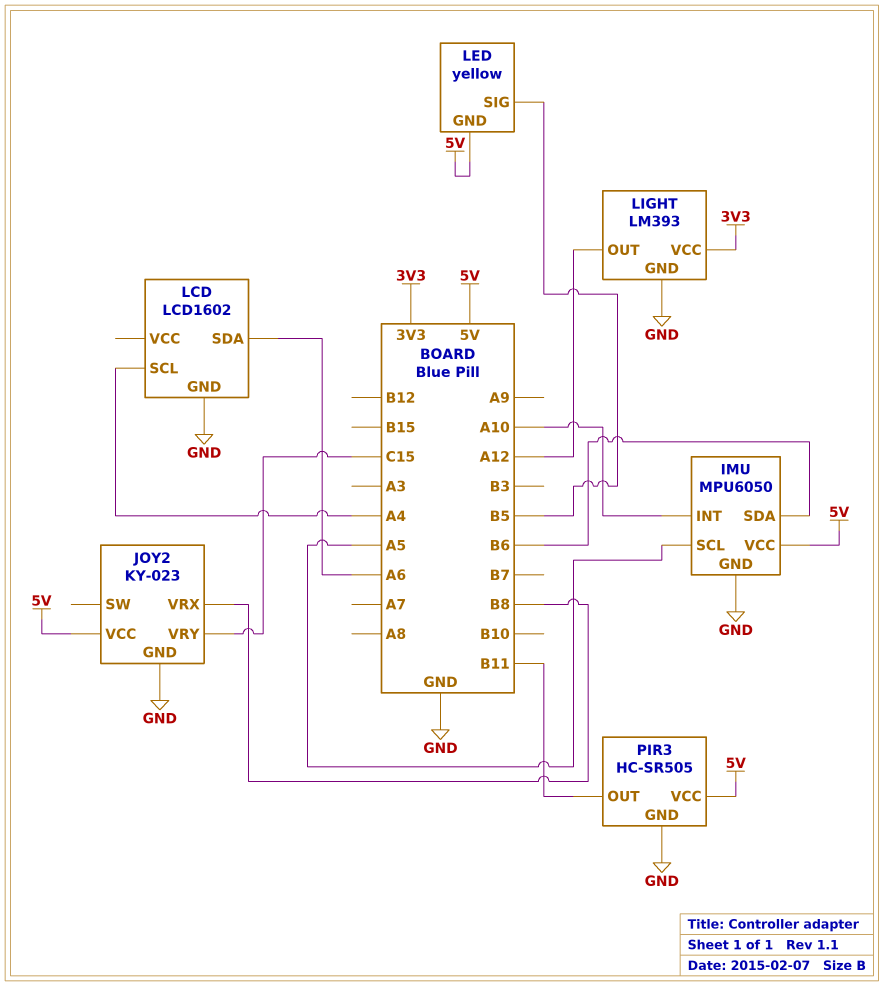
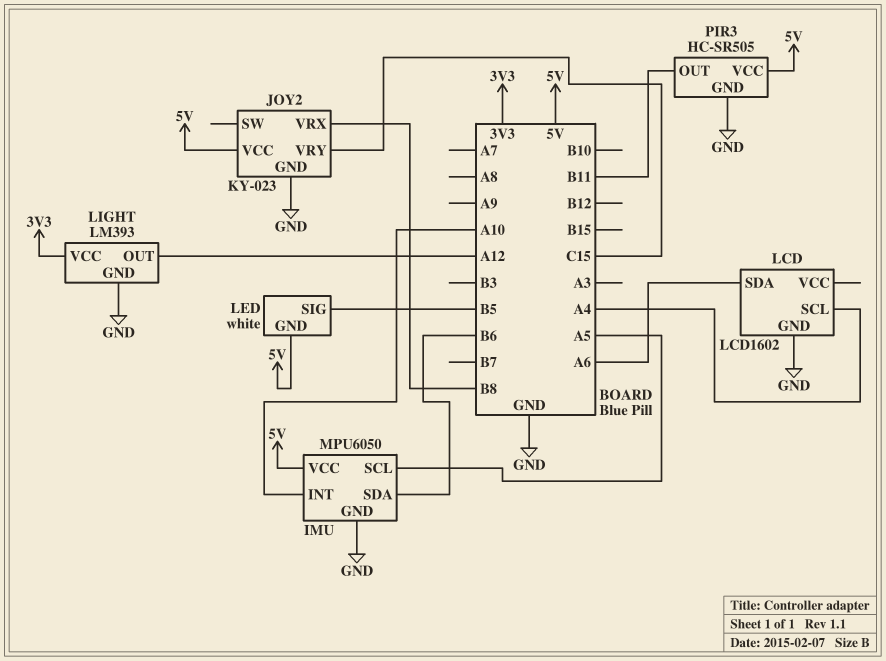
LED: yellow -> white

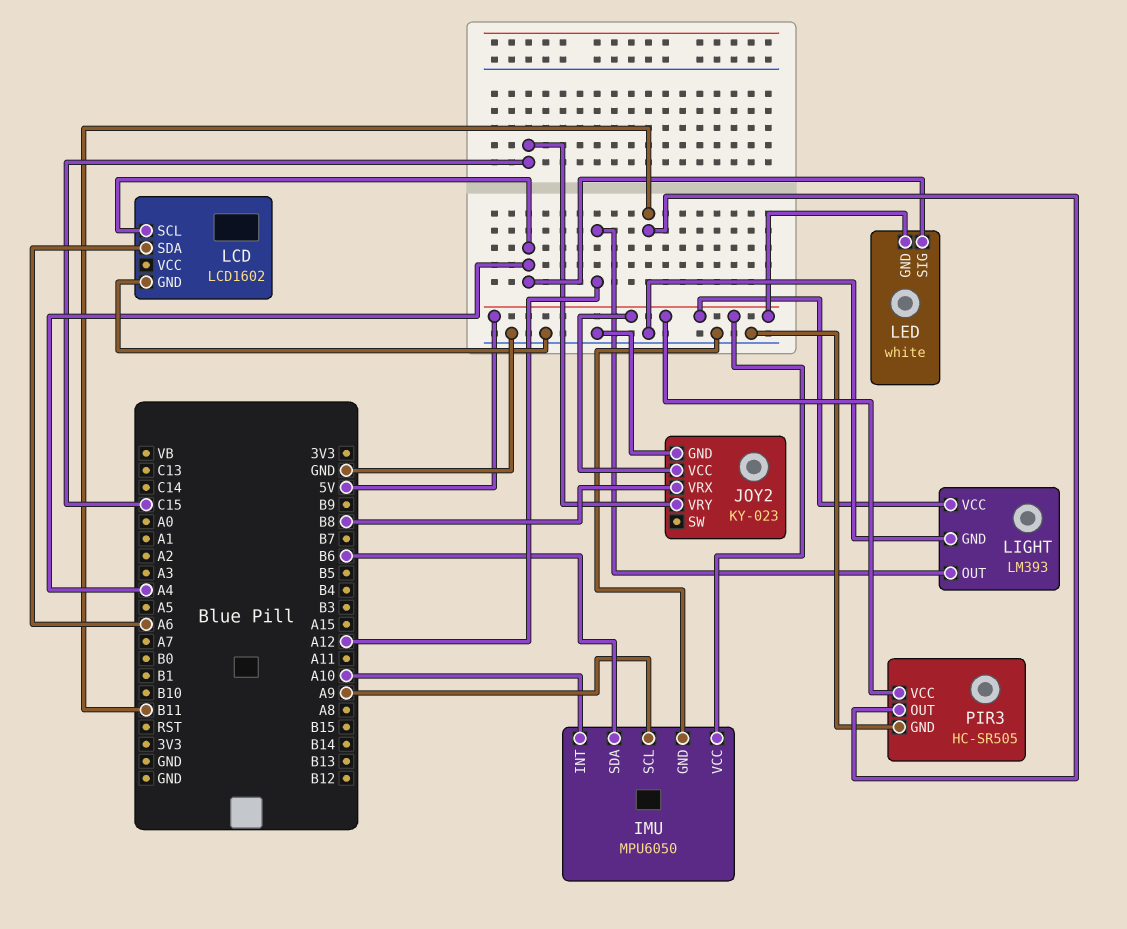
IMU pin SCL: A5 -> A9
LED pin SIG: B5 -> A4
LIGHT pin VCC: 3V3 -> 5V

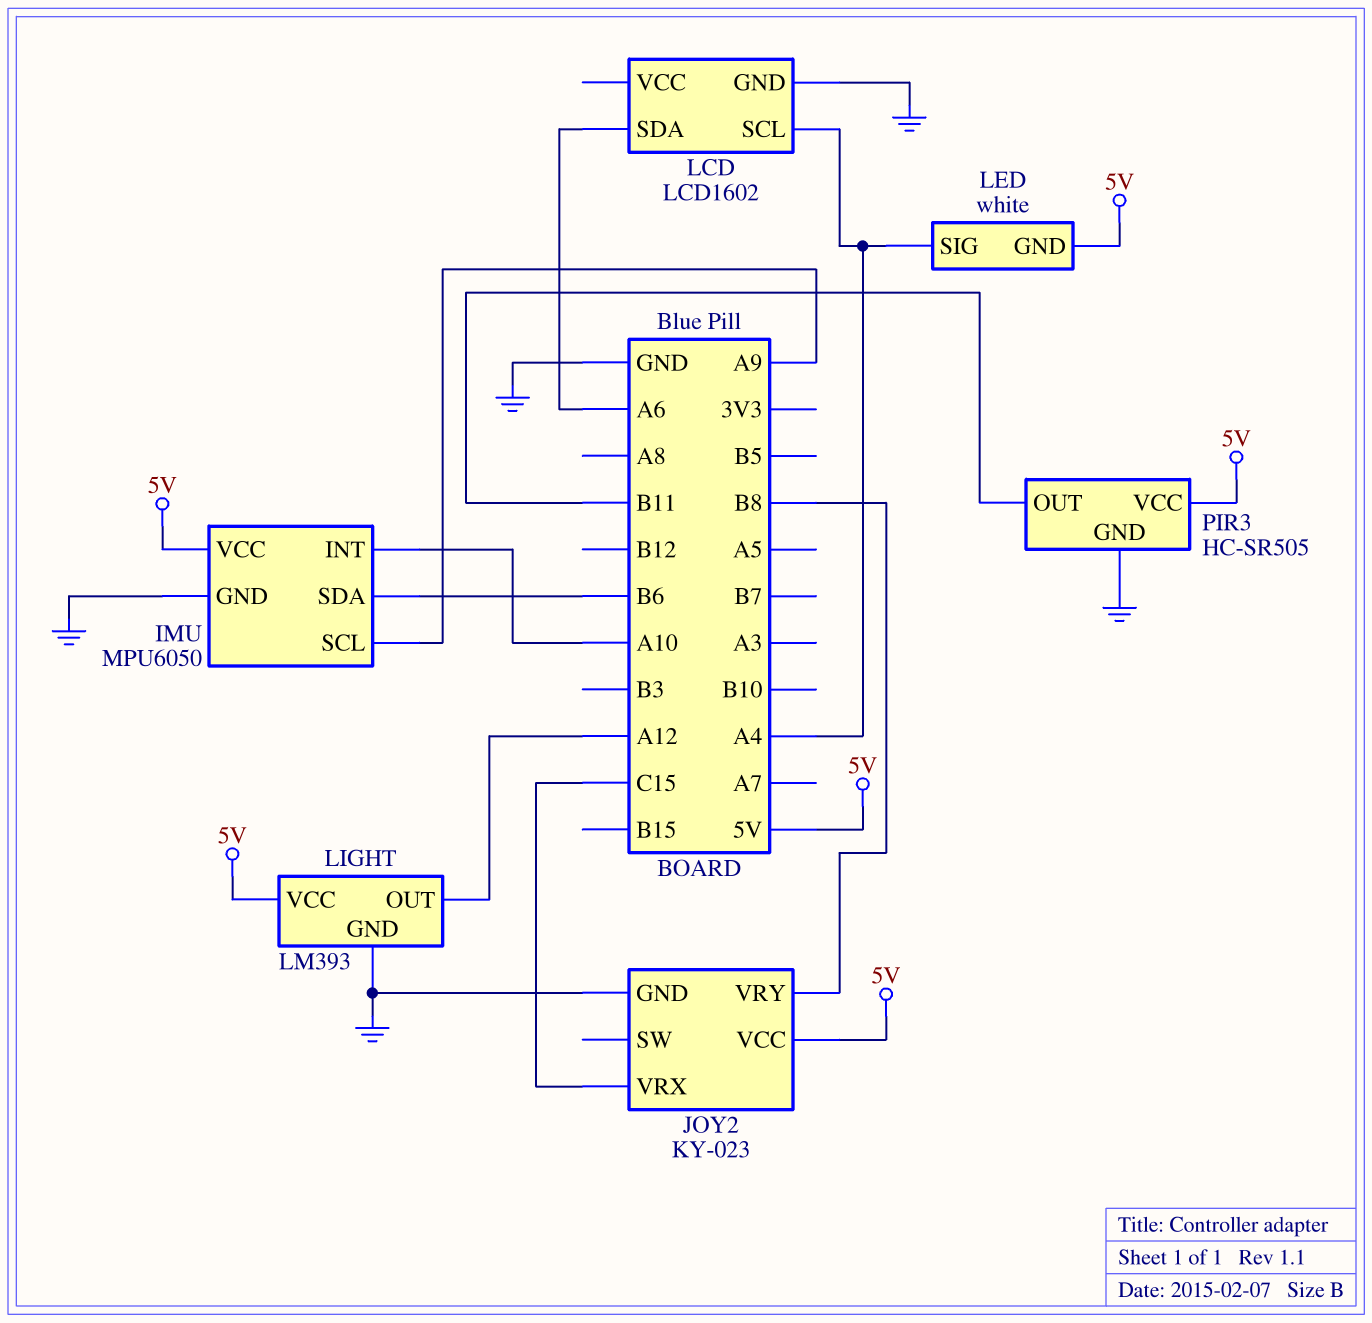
JOY2 pin VRX: B8 -> C15
JOY2 pin VRY: C15 -> B8

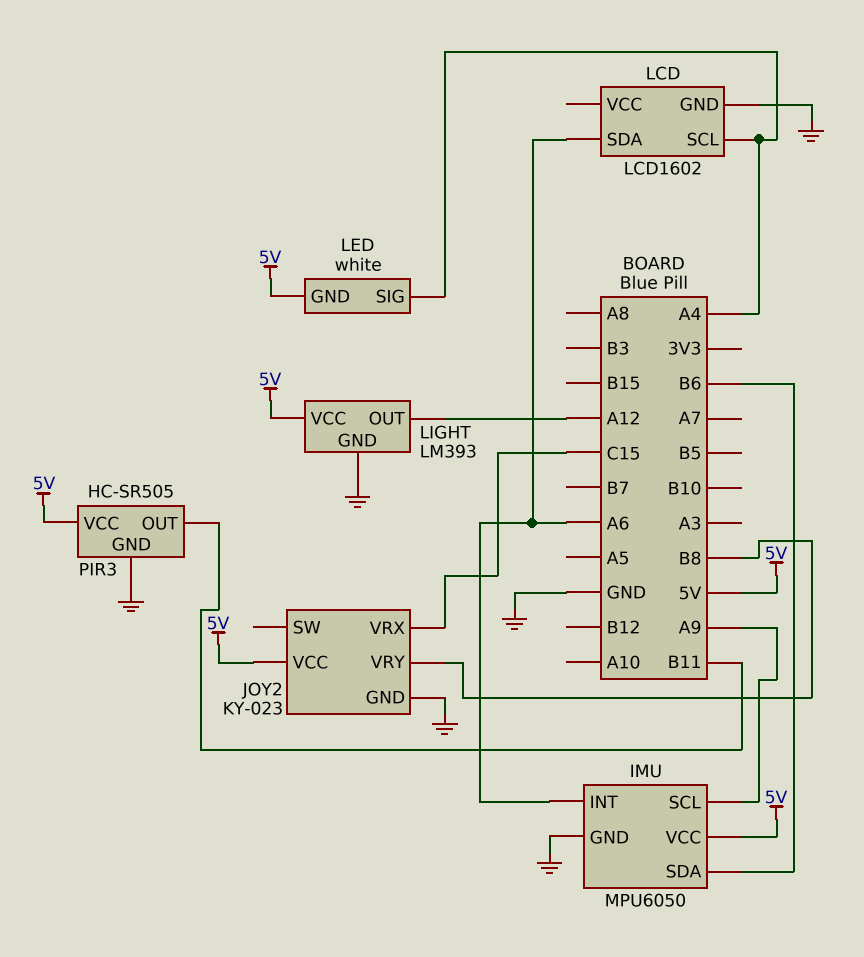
IMU pin INT: A10 -> A6

